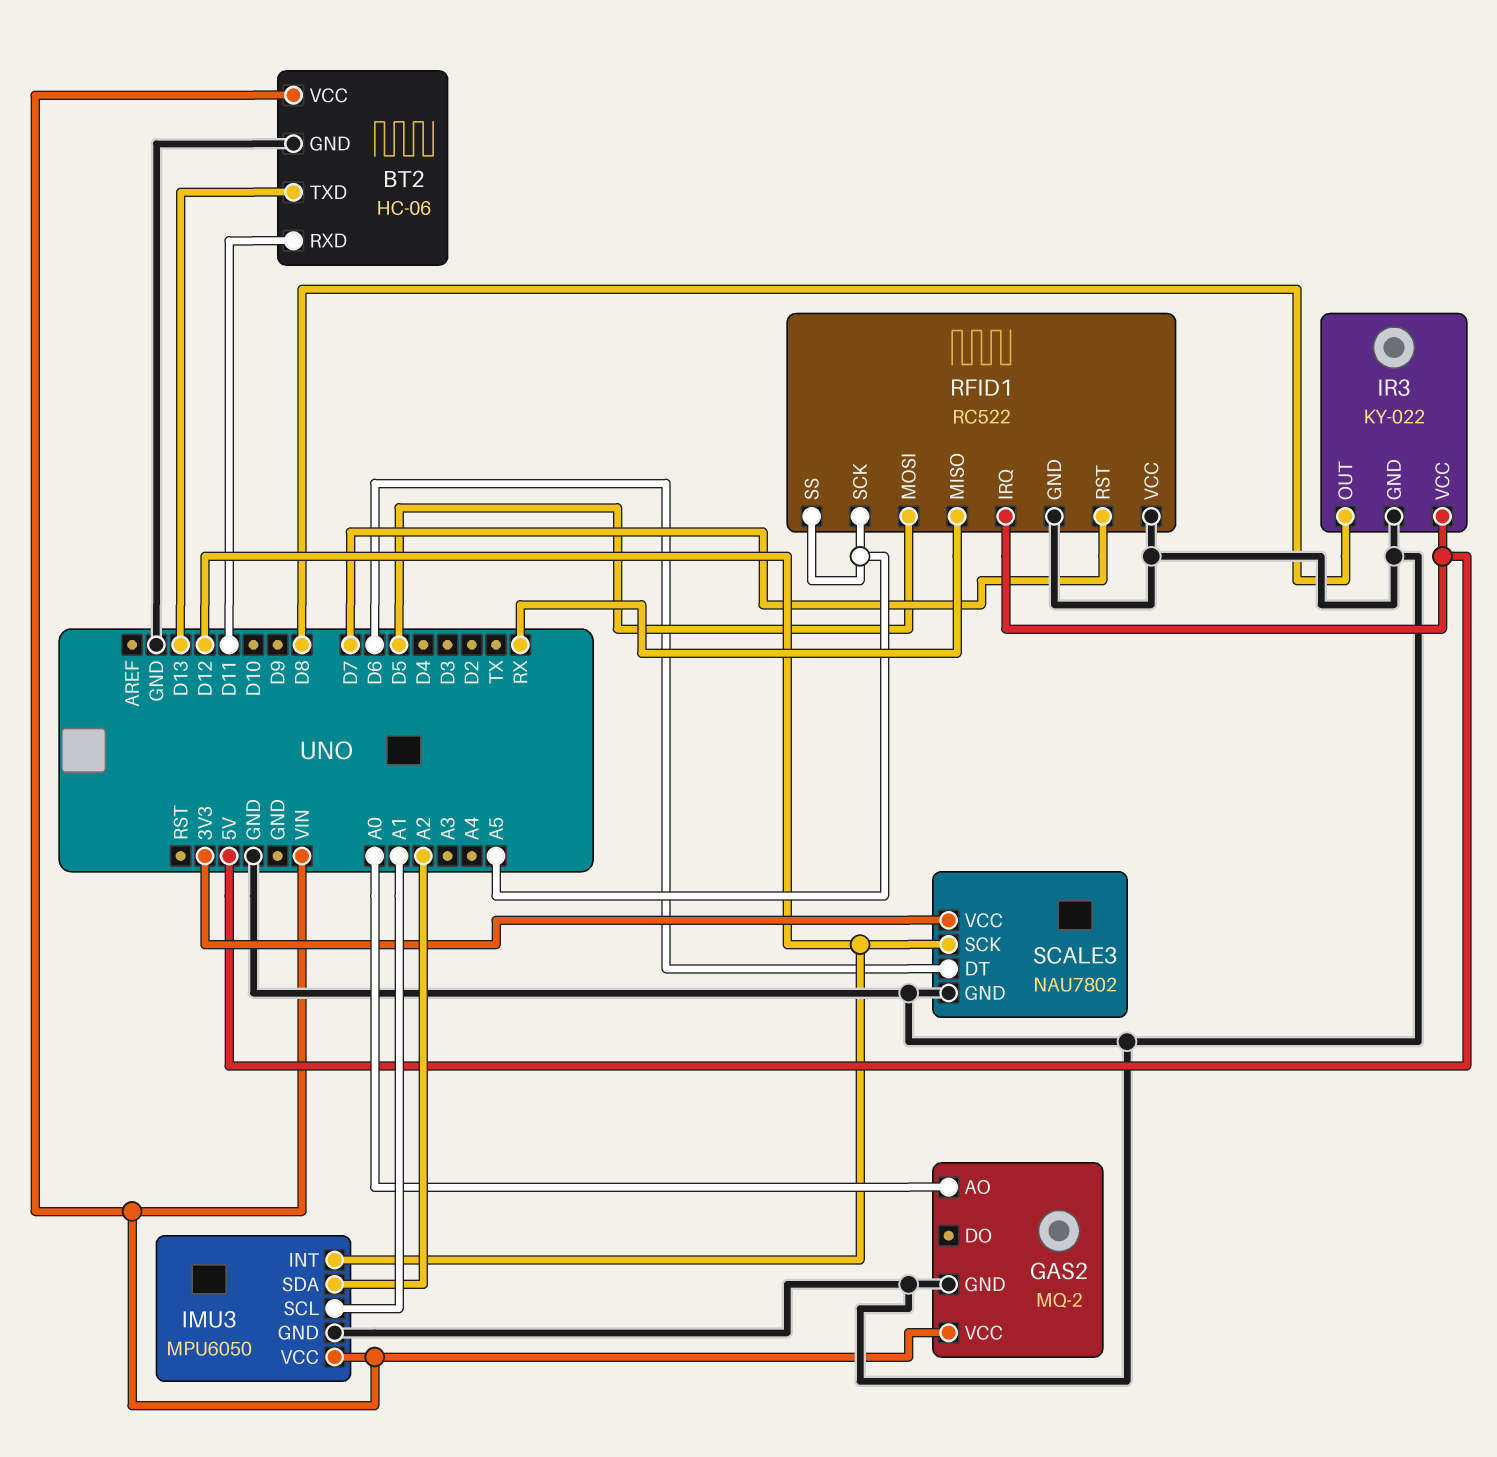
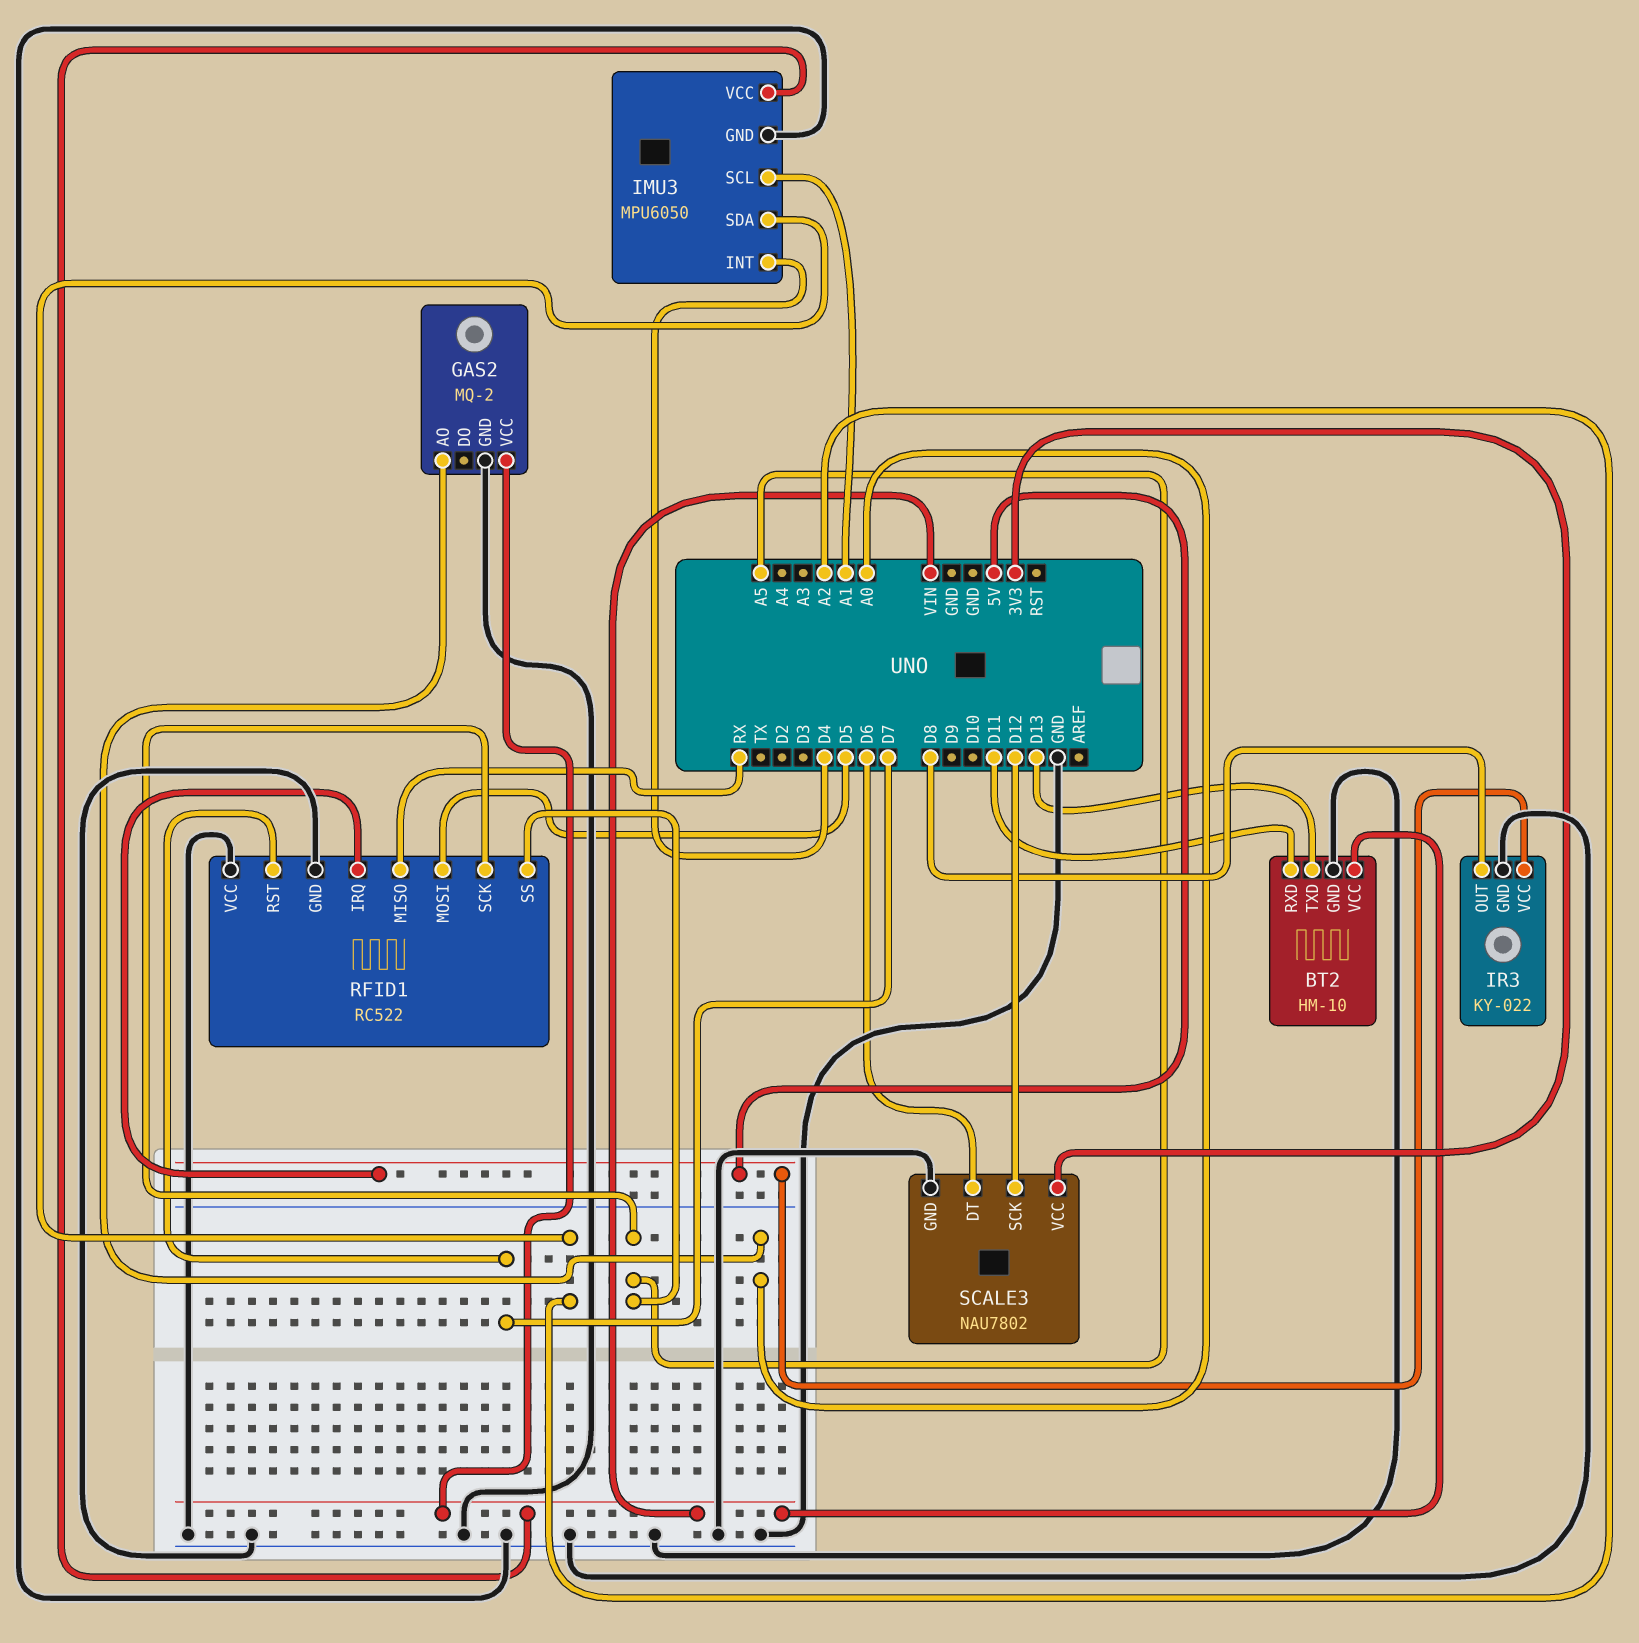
BT2: HC-06 -> HM-10
IMU3 pin INT: D12 -> D4

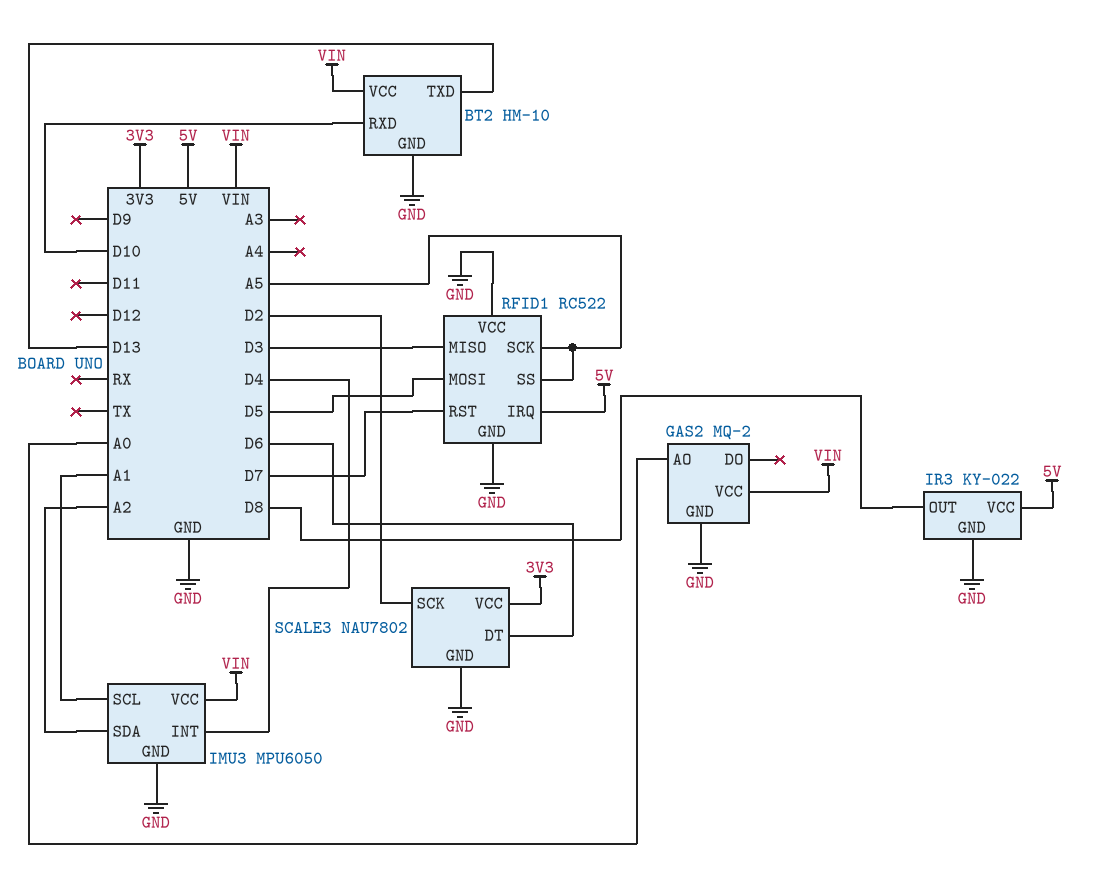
BT2 pin RXD: D11 -> D10
RFID1 pin MISO: RX -> D3
SCALE3 pin SCK: D12 -> D2

